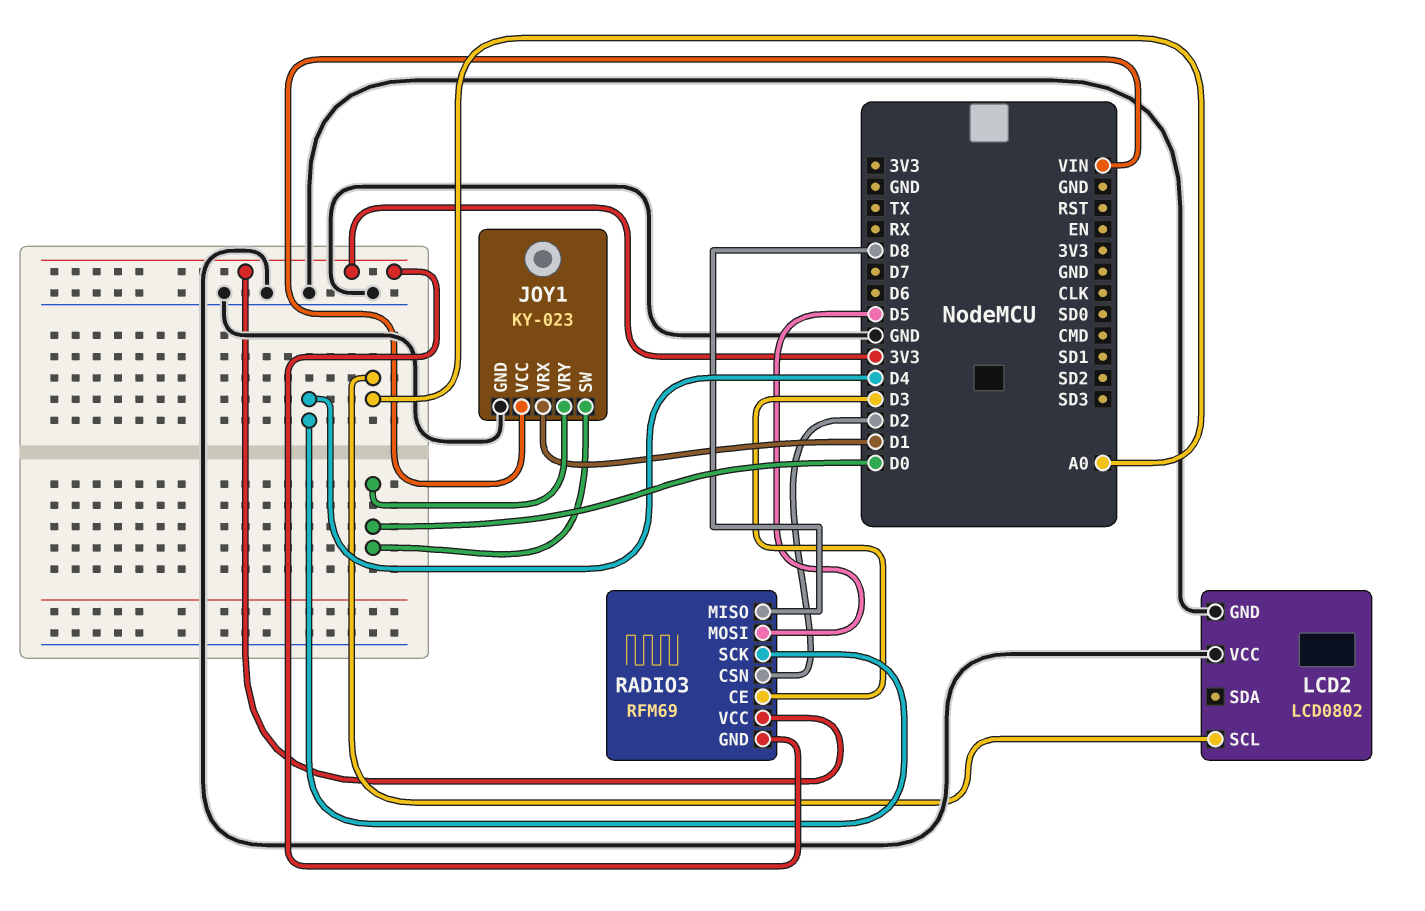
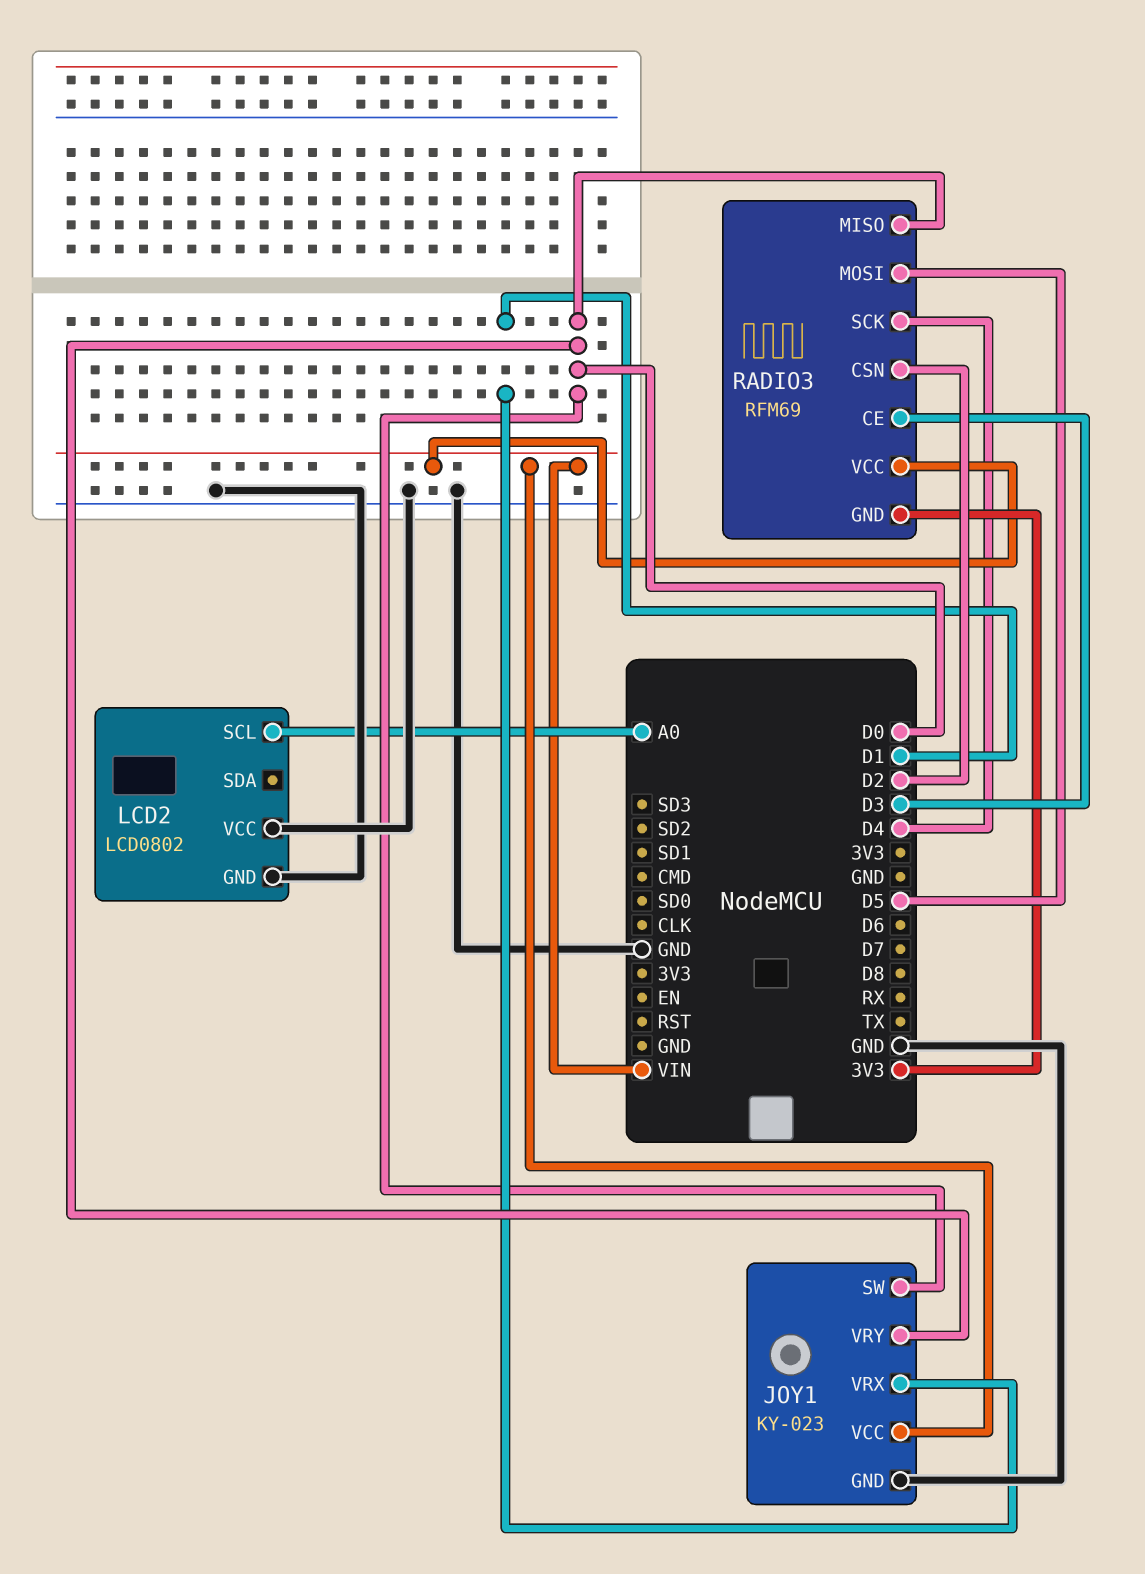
RADIO3 pin MISO: D8 -> D0
RADIO3 pin VCC: 3V3 -> VIN

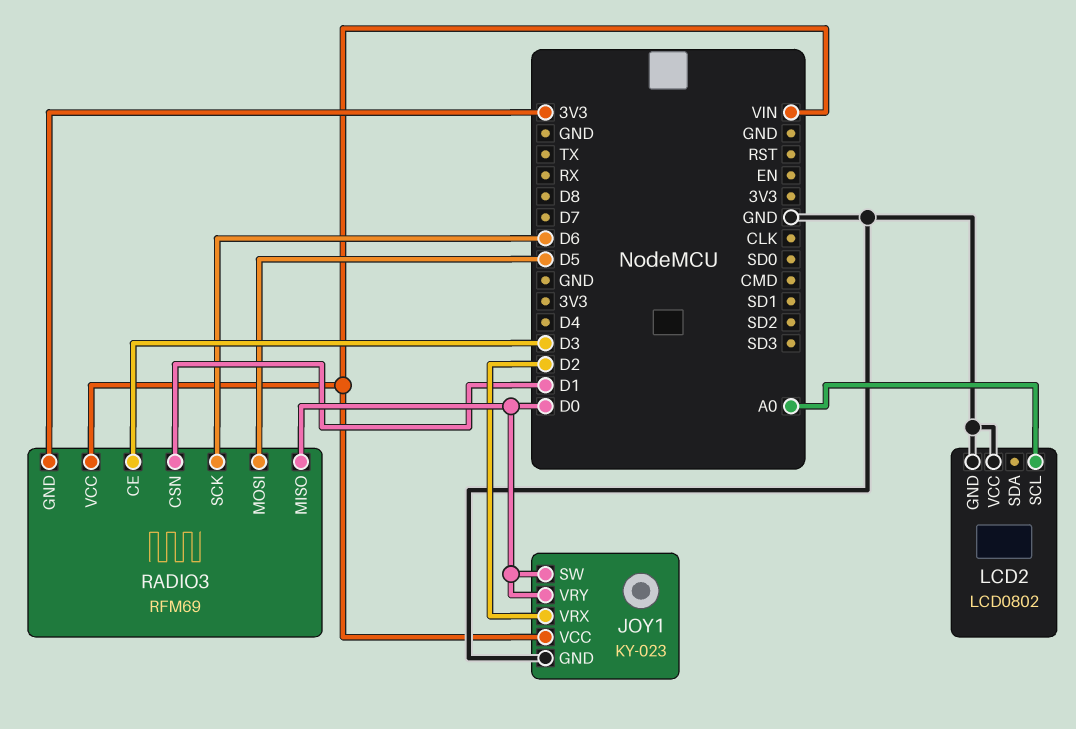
JOY1 pin VRX: D1 -> D2
RADIO3 pin CSN: D2 -> D1
RADIO3 pin SCK: D4 -> D6

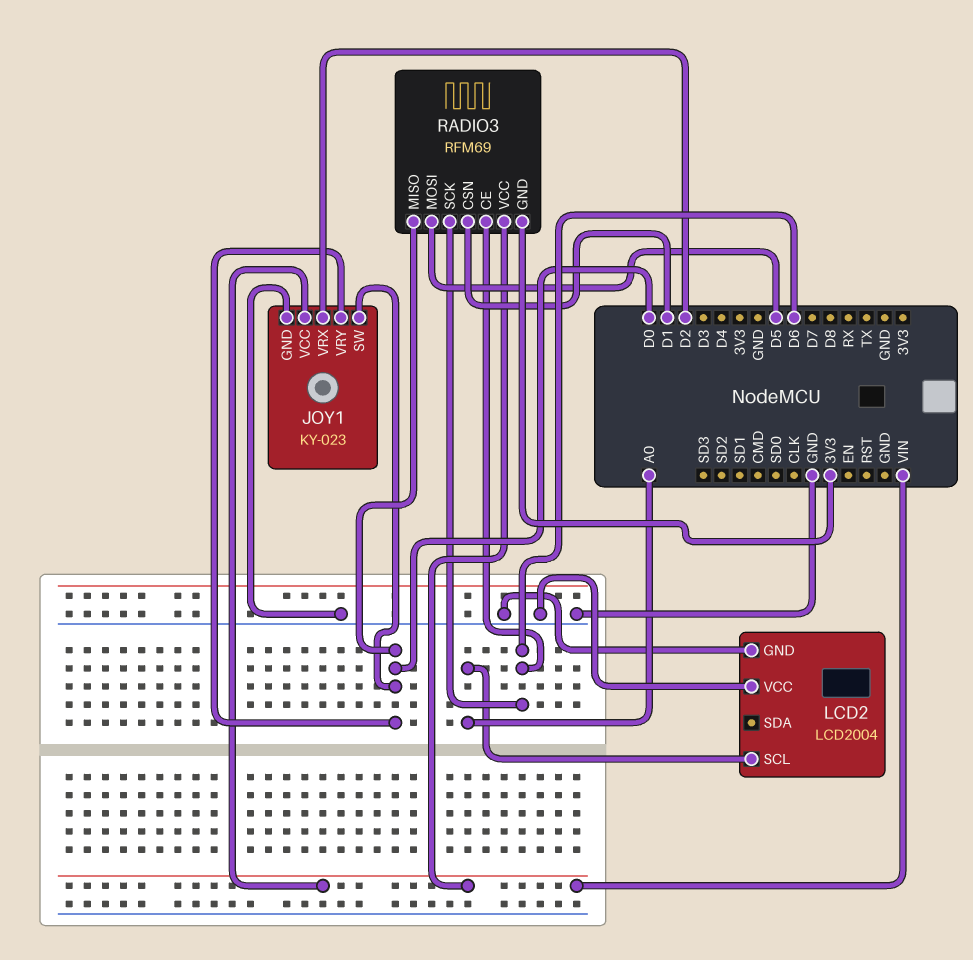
LCD2: LCD0802 -> LCD2004
RADIO3 pin CE: D3 -> D6

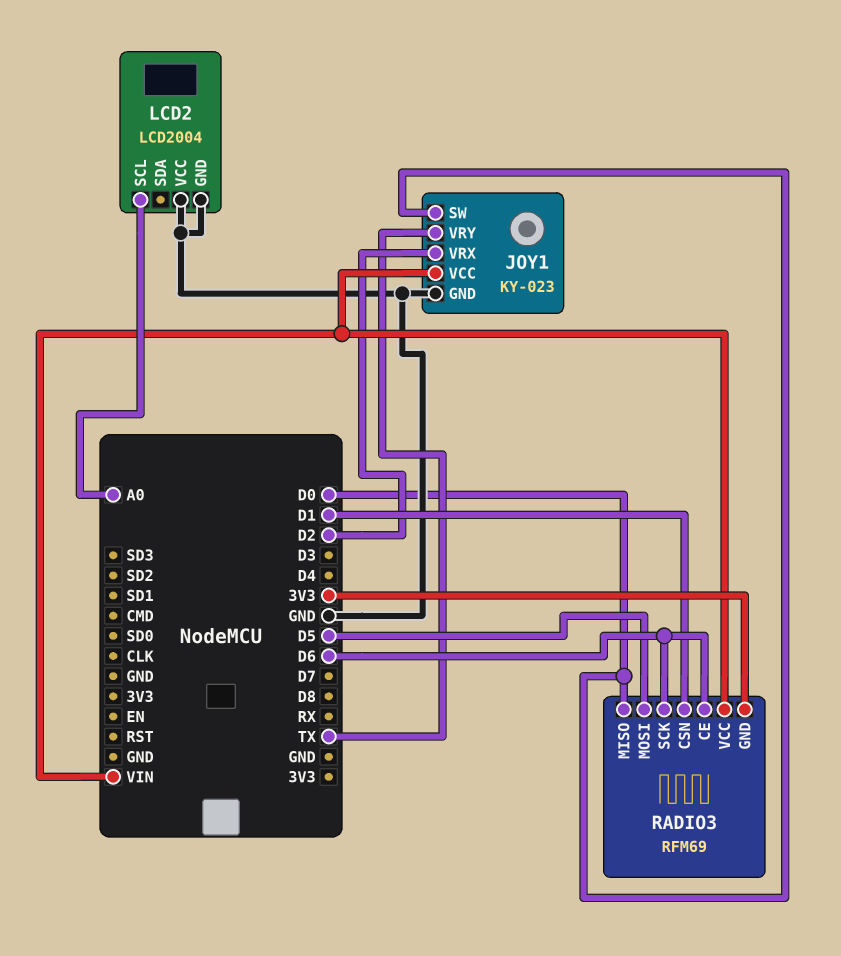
JOY1 pin VRY: D0 -> TX

